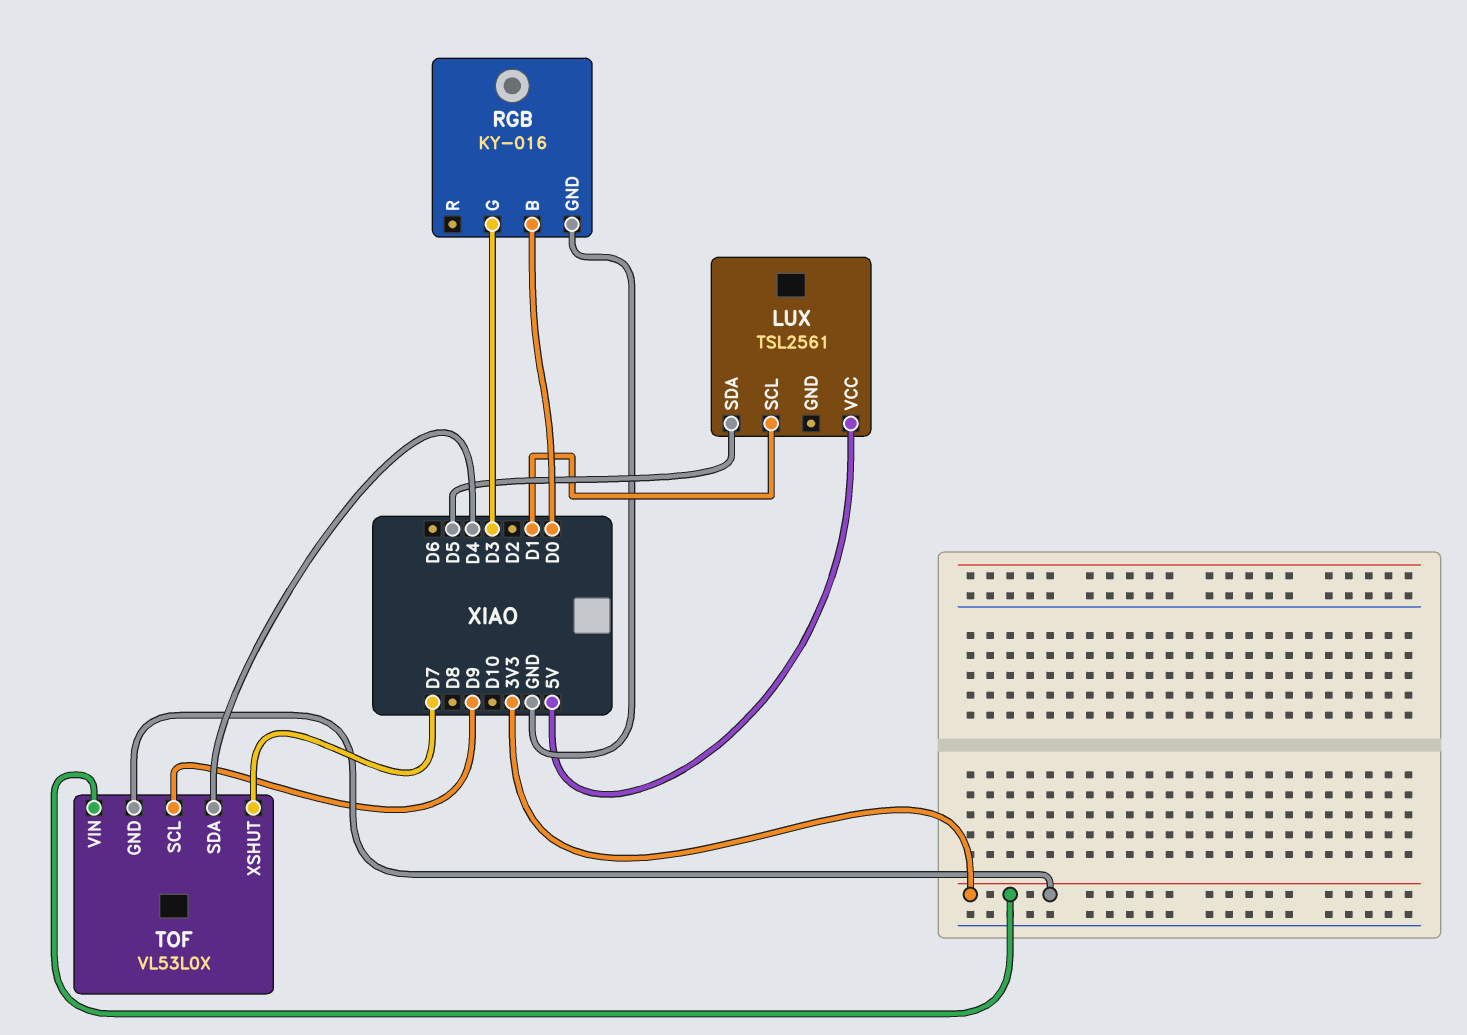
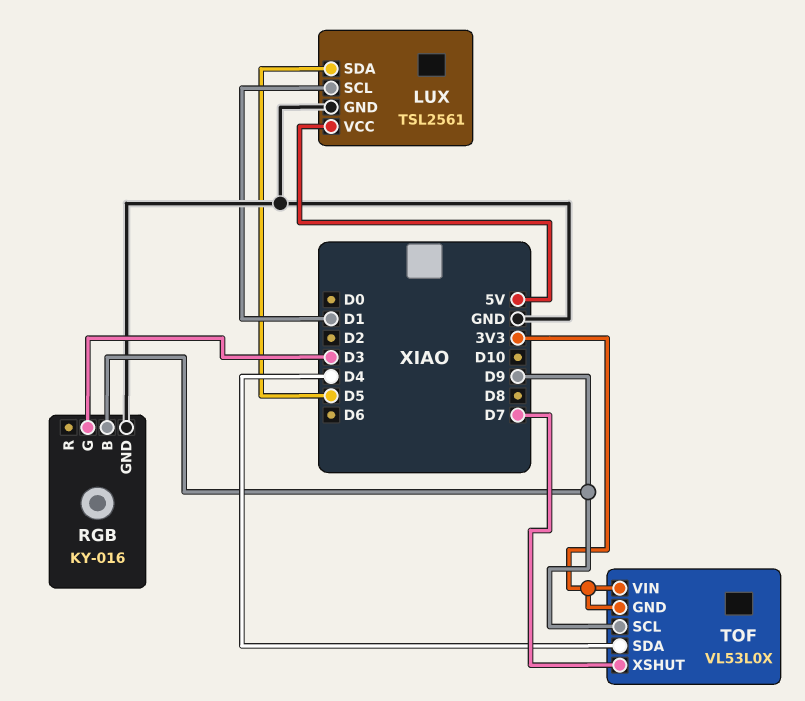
LUX pin GND: none -> GND
RGB pin B: D0 -> D9

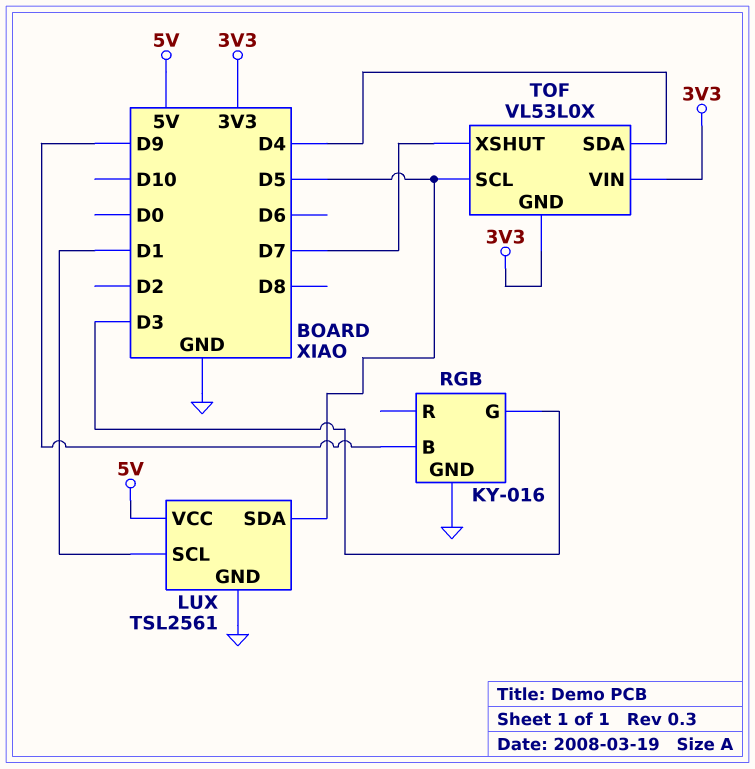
TOF pin SCL: D9 -> D5

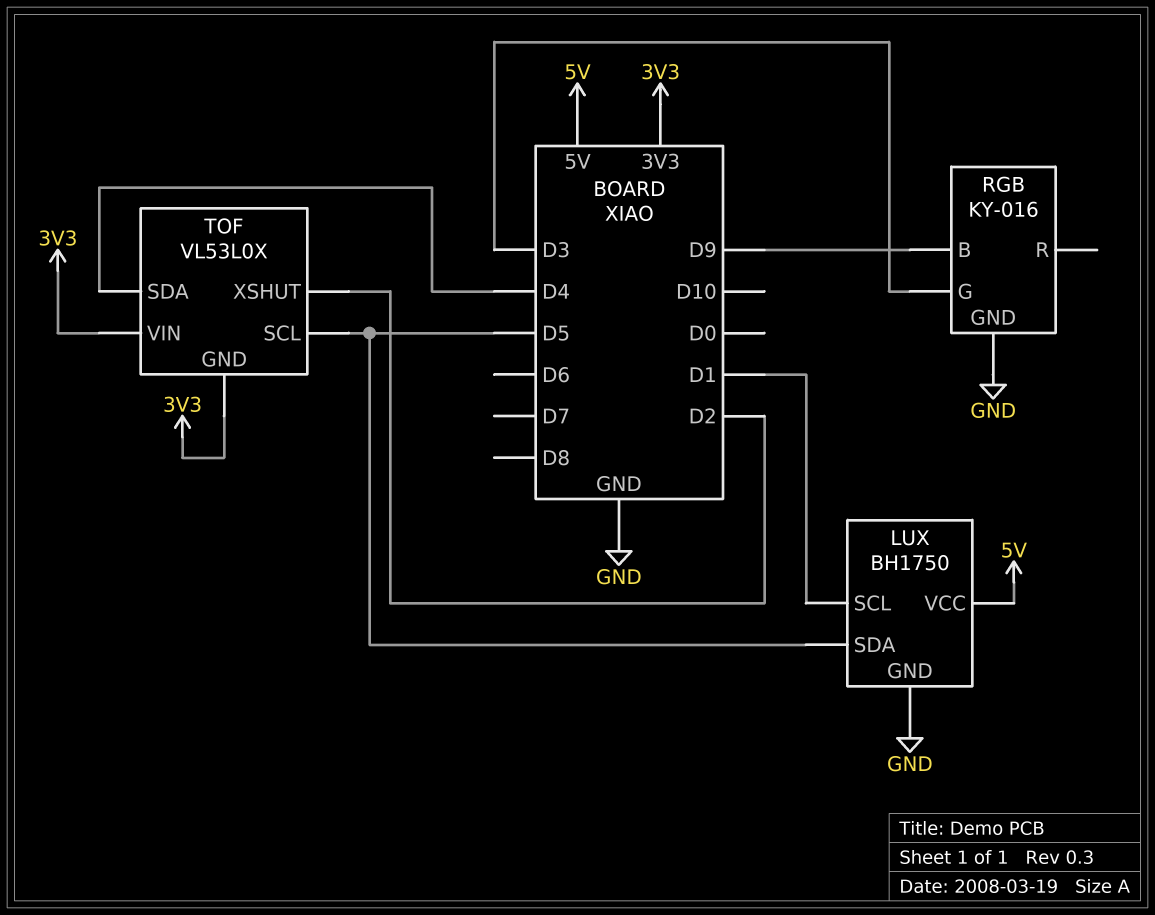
LUX: TSL2561 -> BH1750
TOF pin XSHUT: D7 -> D2

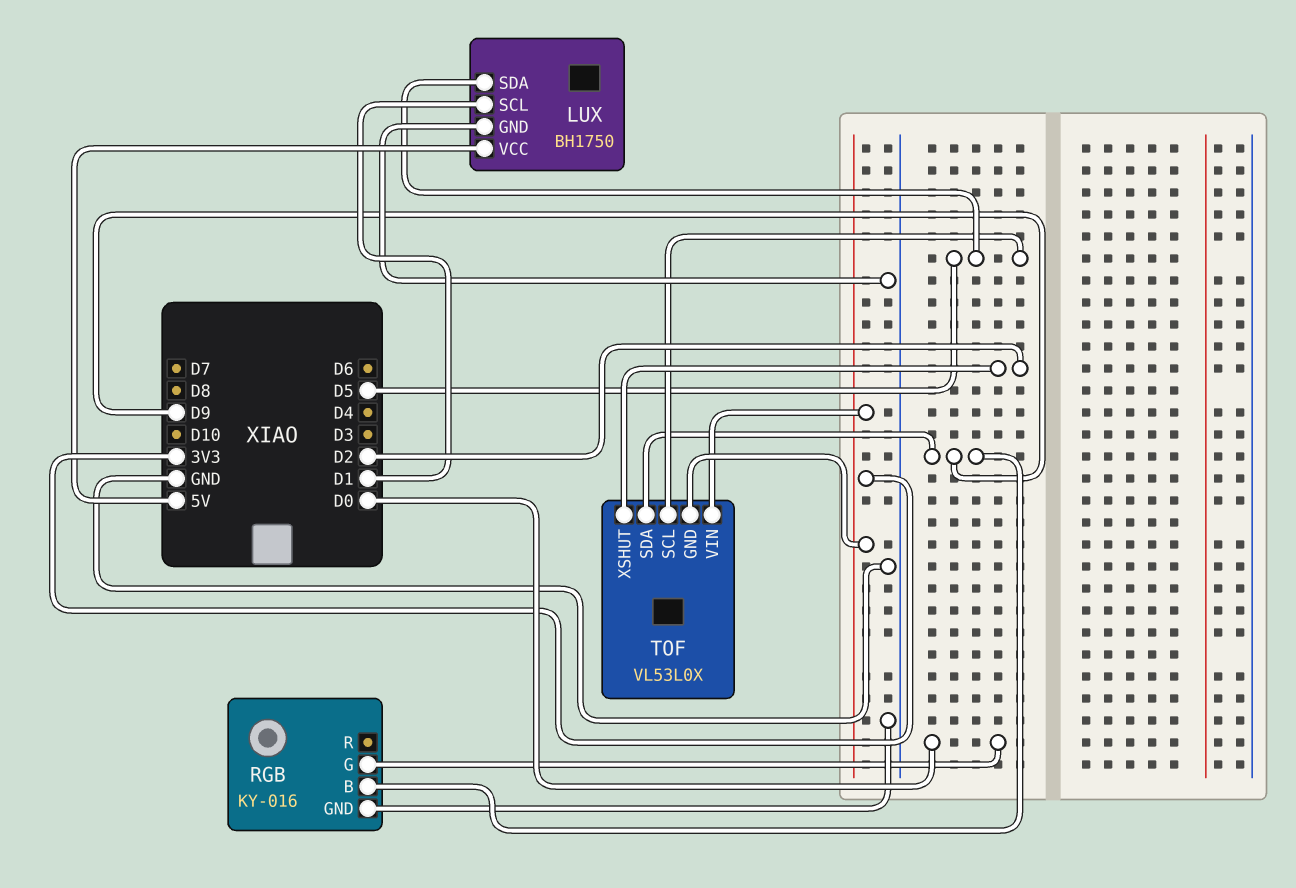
RGB pin G: D3 -> D0
TOF pin SDA: D4 -> D9

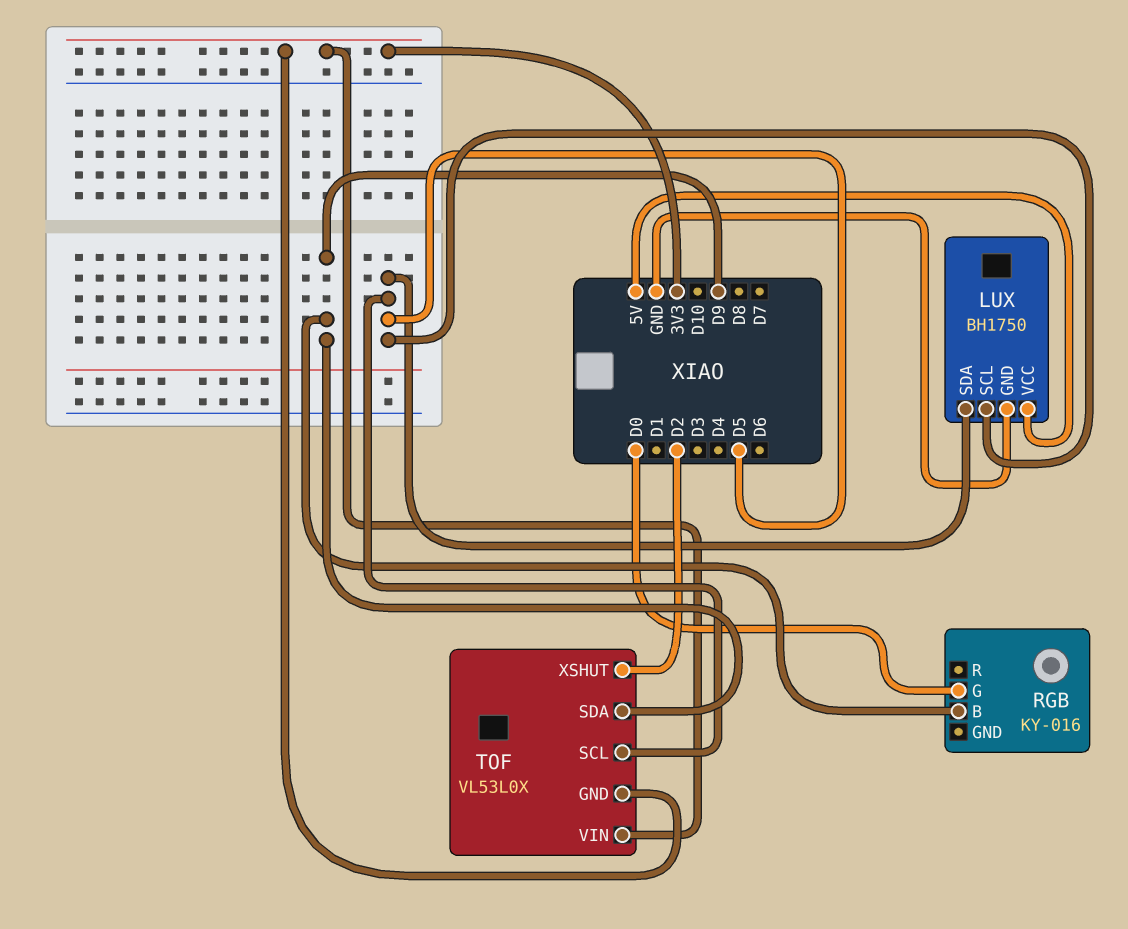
LUX pin SCL: D1 -> D5
RGB pin GND: GND -> none

